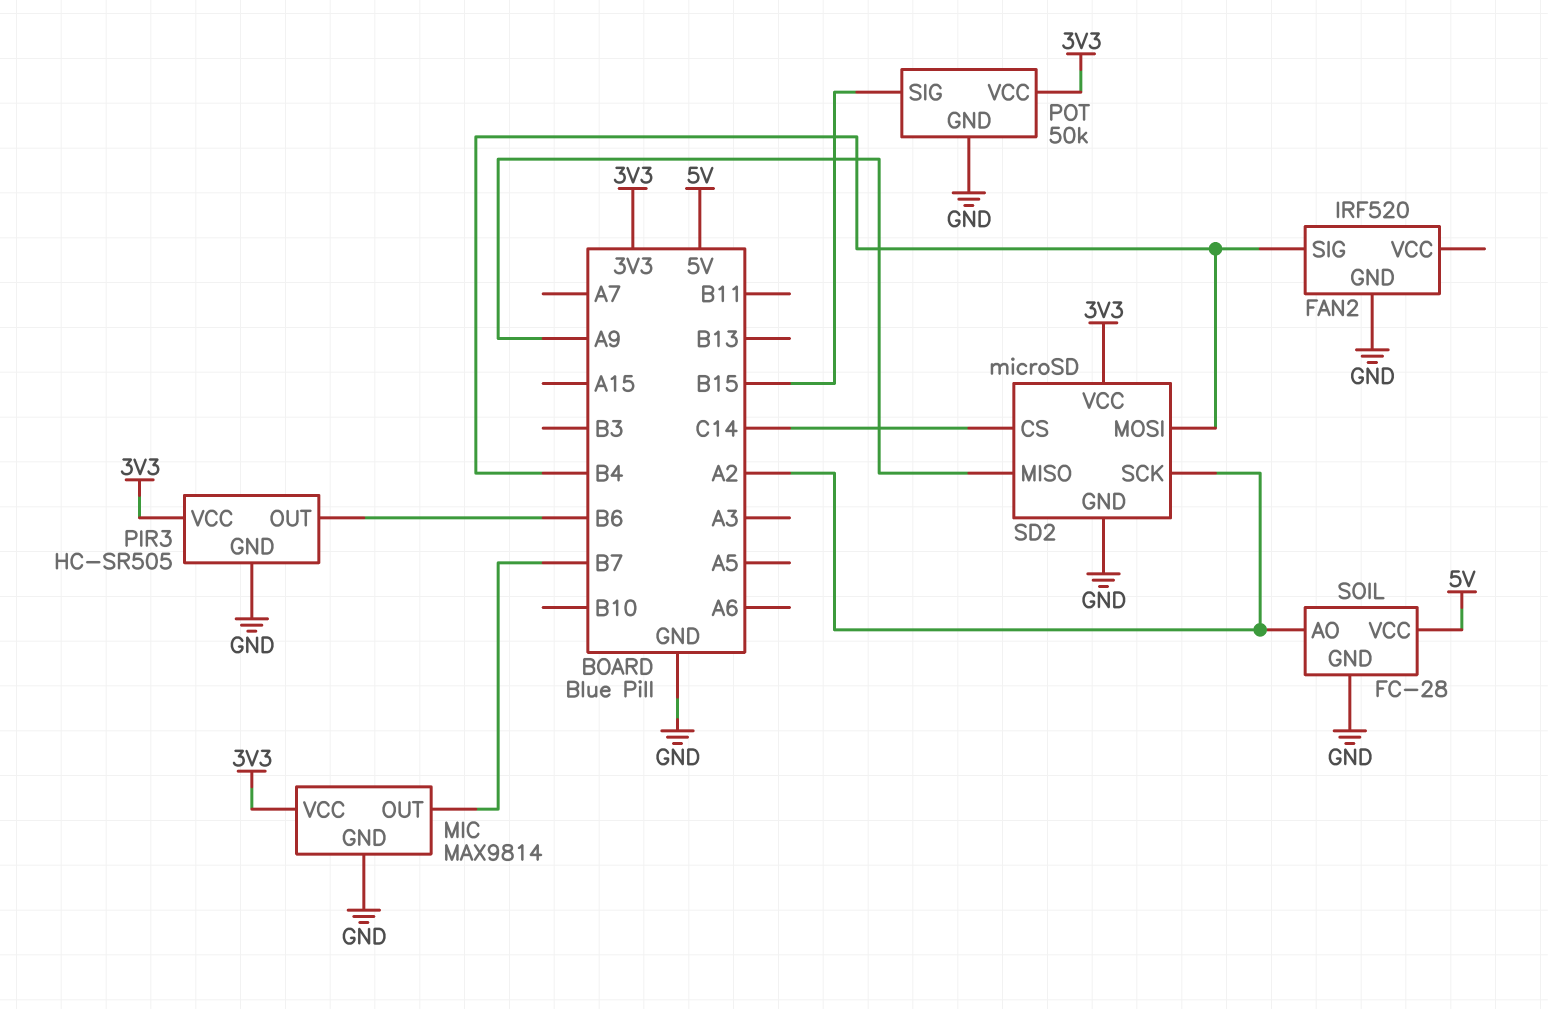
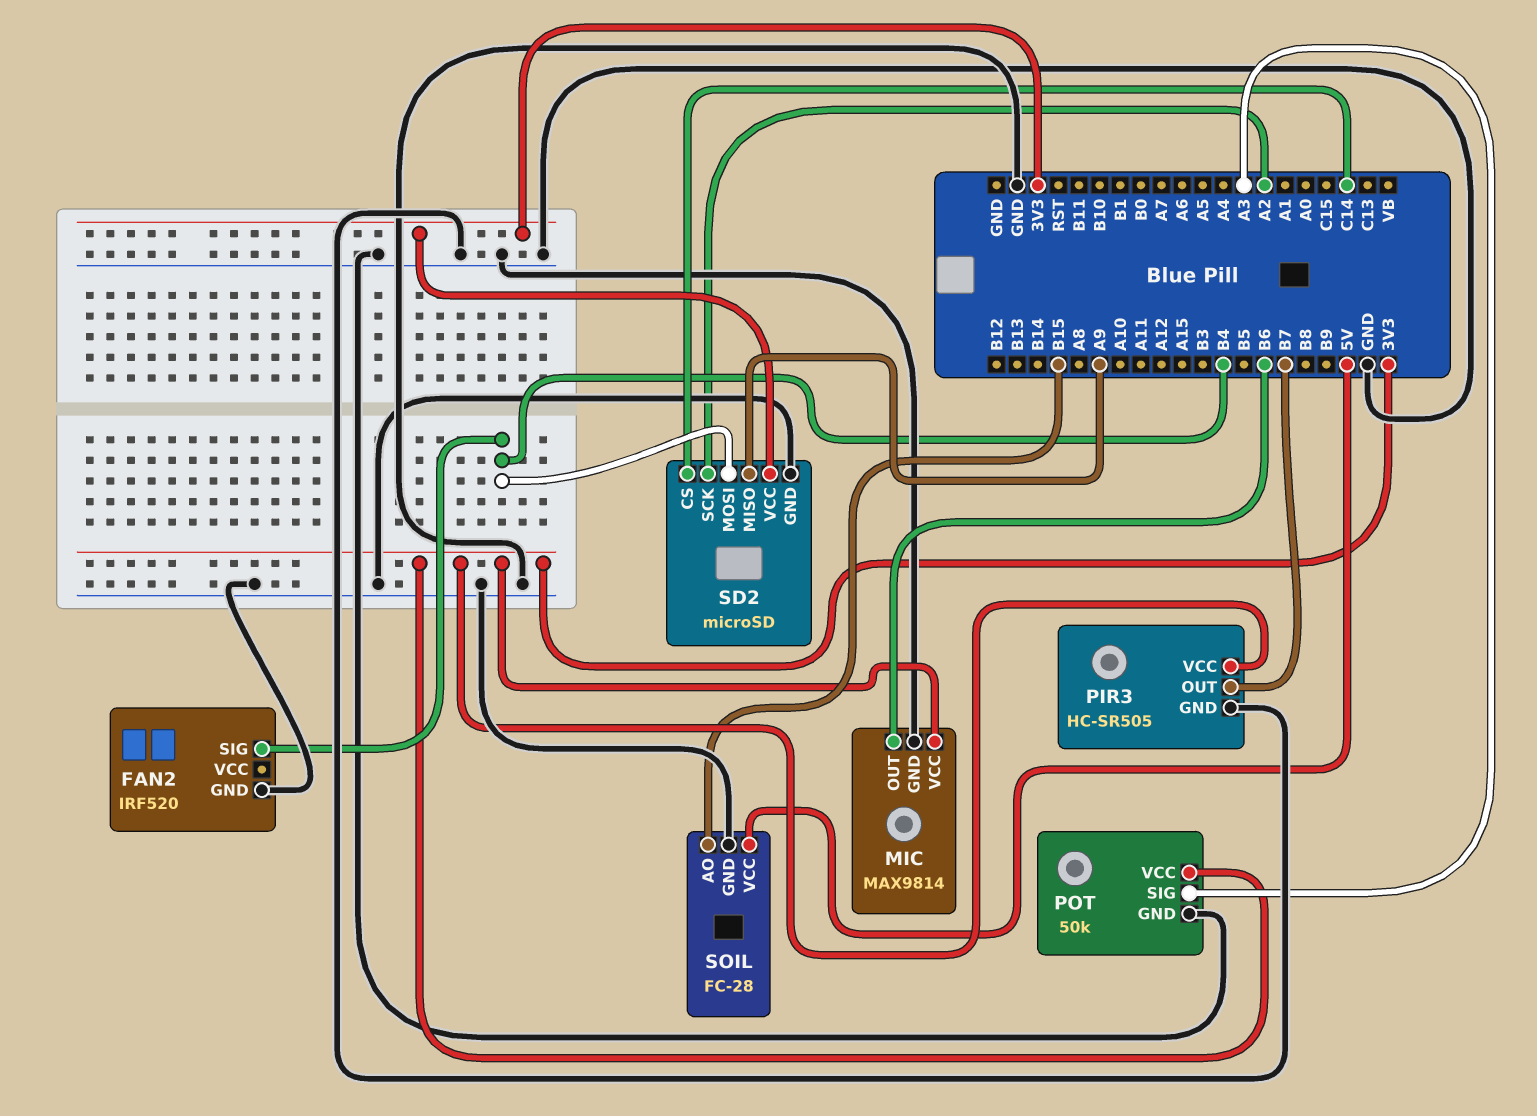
MIC pin OUT: B7 -> B6
PIR3 pin OUT: B6 -> B7
POT pin SIG: B15 -> A3
SOIL pin AO: A2 -> B15

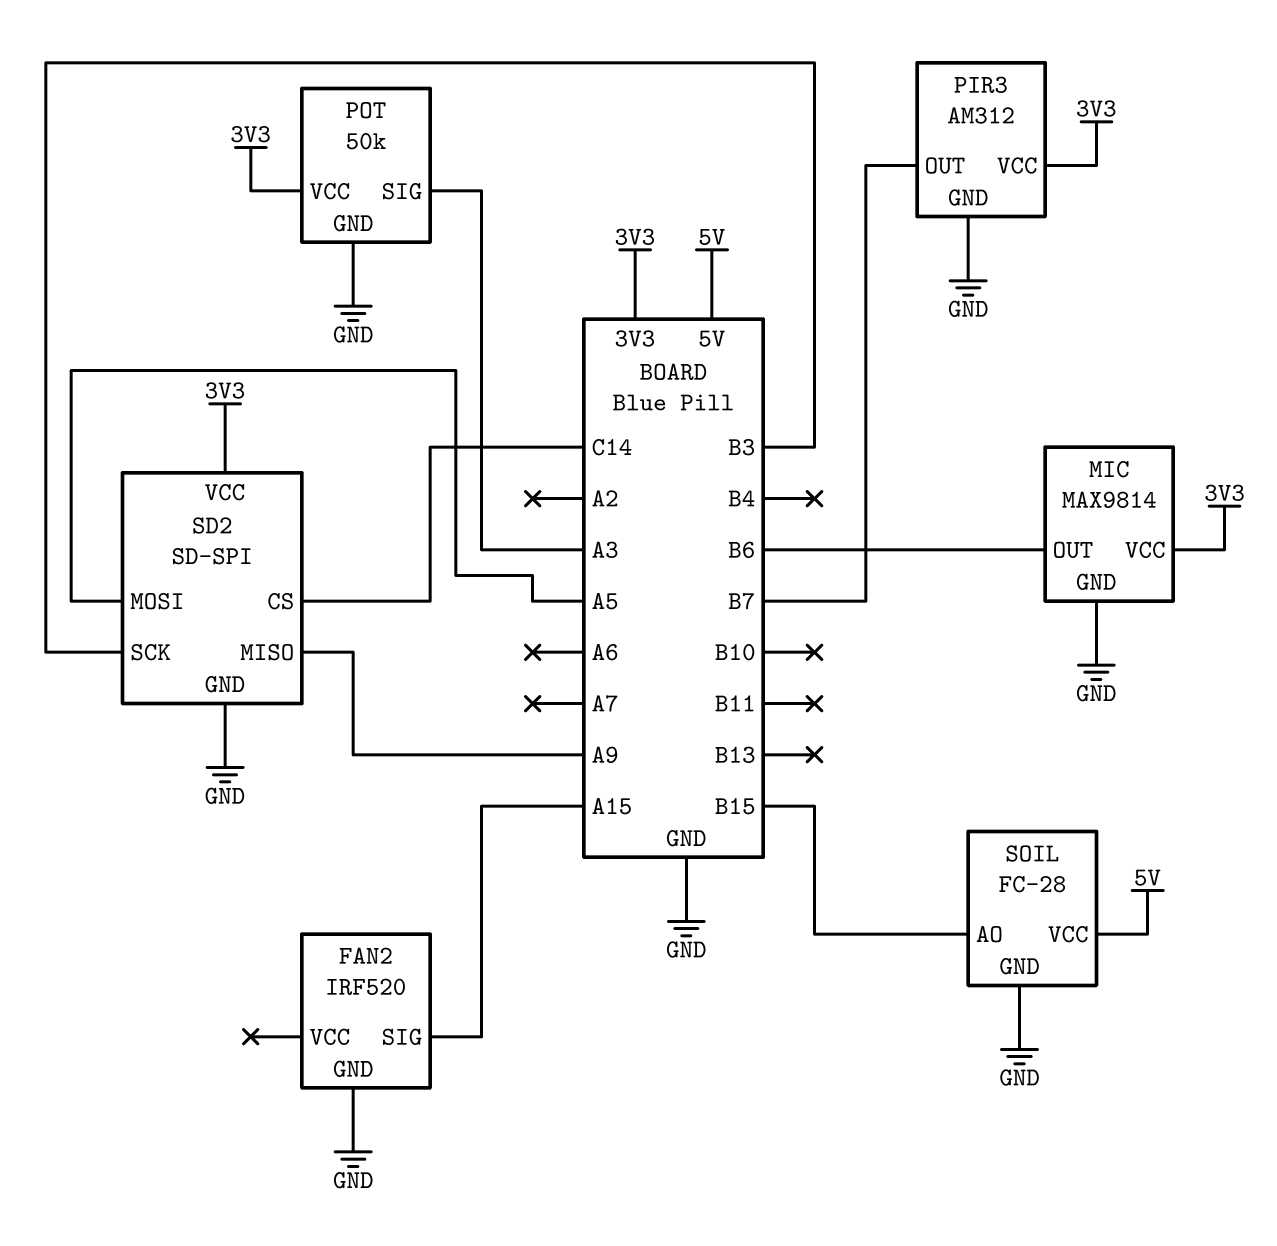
FAN2 pin SIG: B4 -> A15
PIR3: HC-SR505 -> AM312
SD2: microSD -> SD-SPI
SD2 pin MOSI: B4 -> A5
SD2 pin SCK: A2 -> B3

